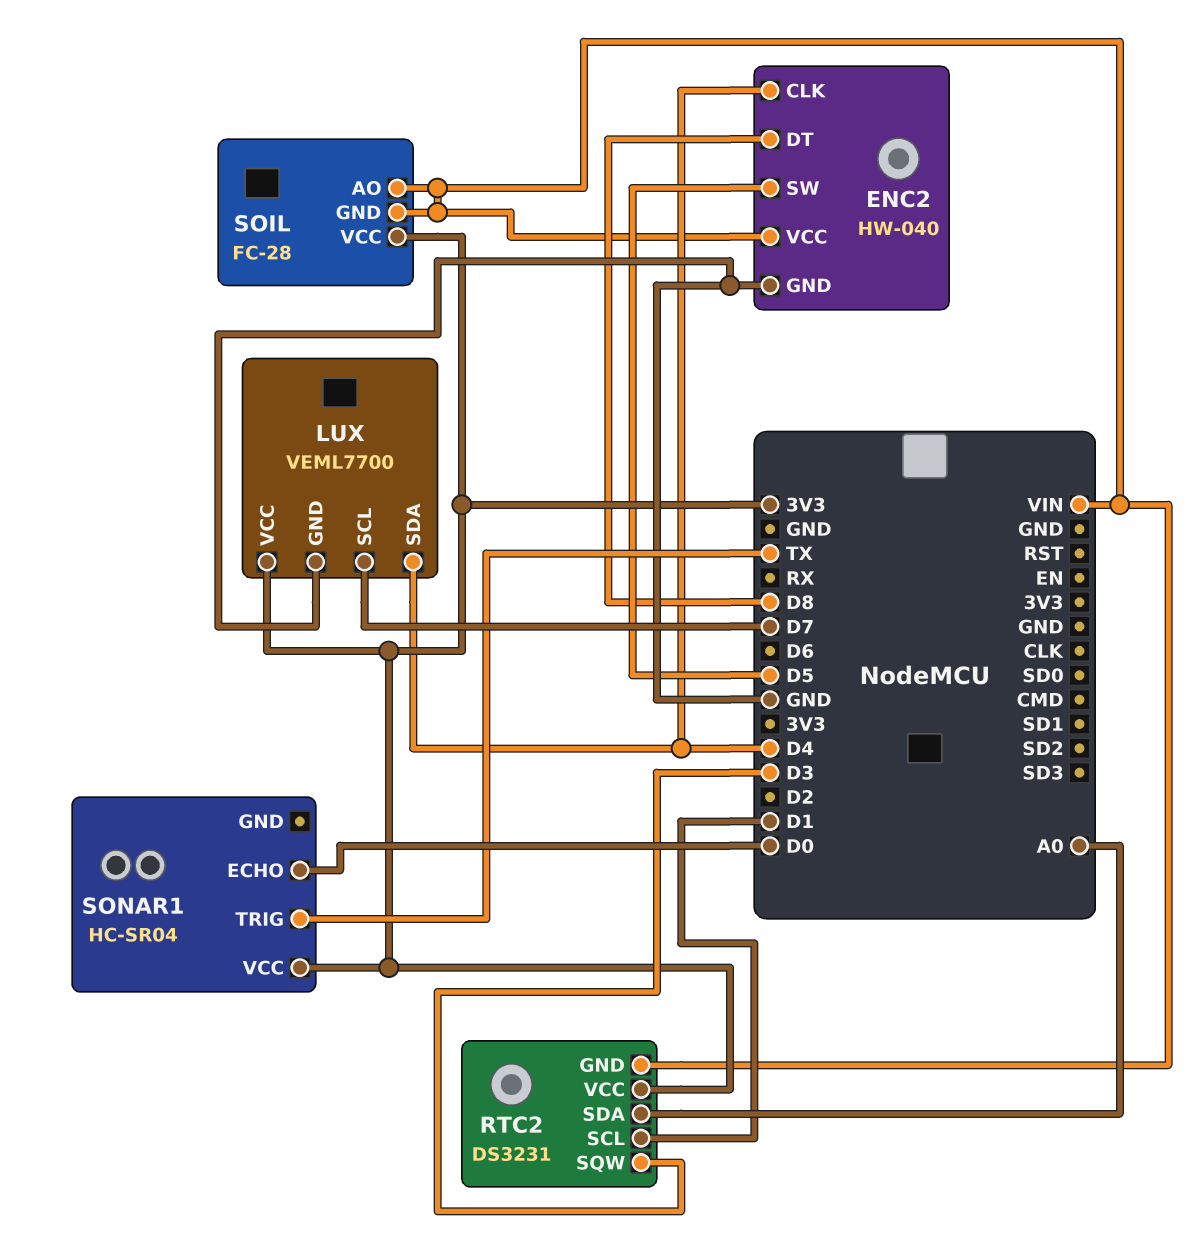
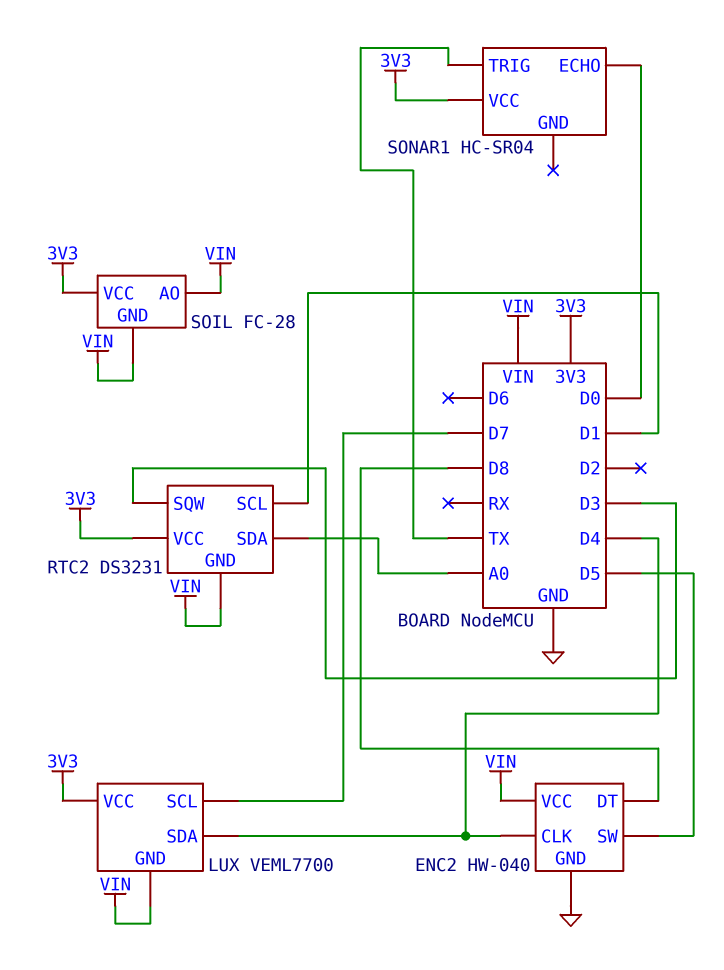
LUX pin GND: GND -> VIN

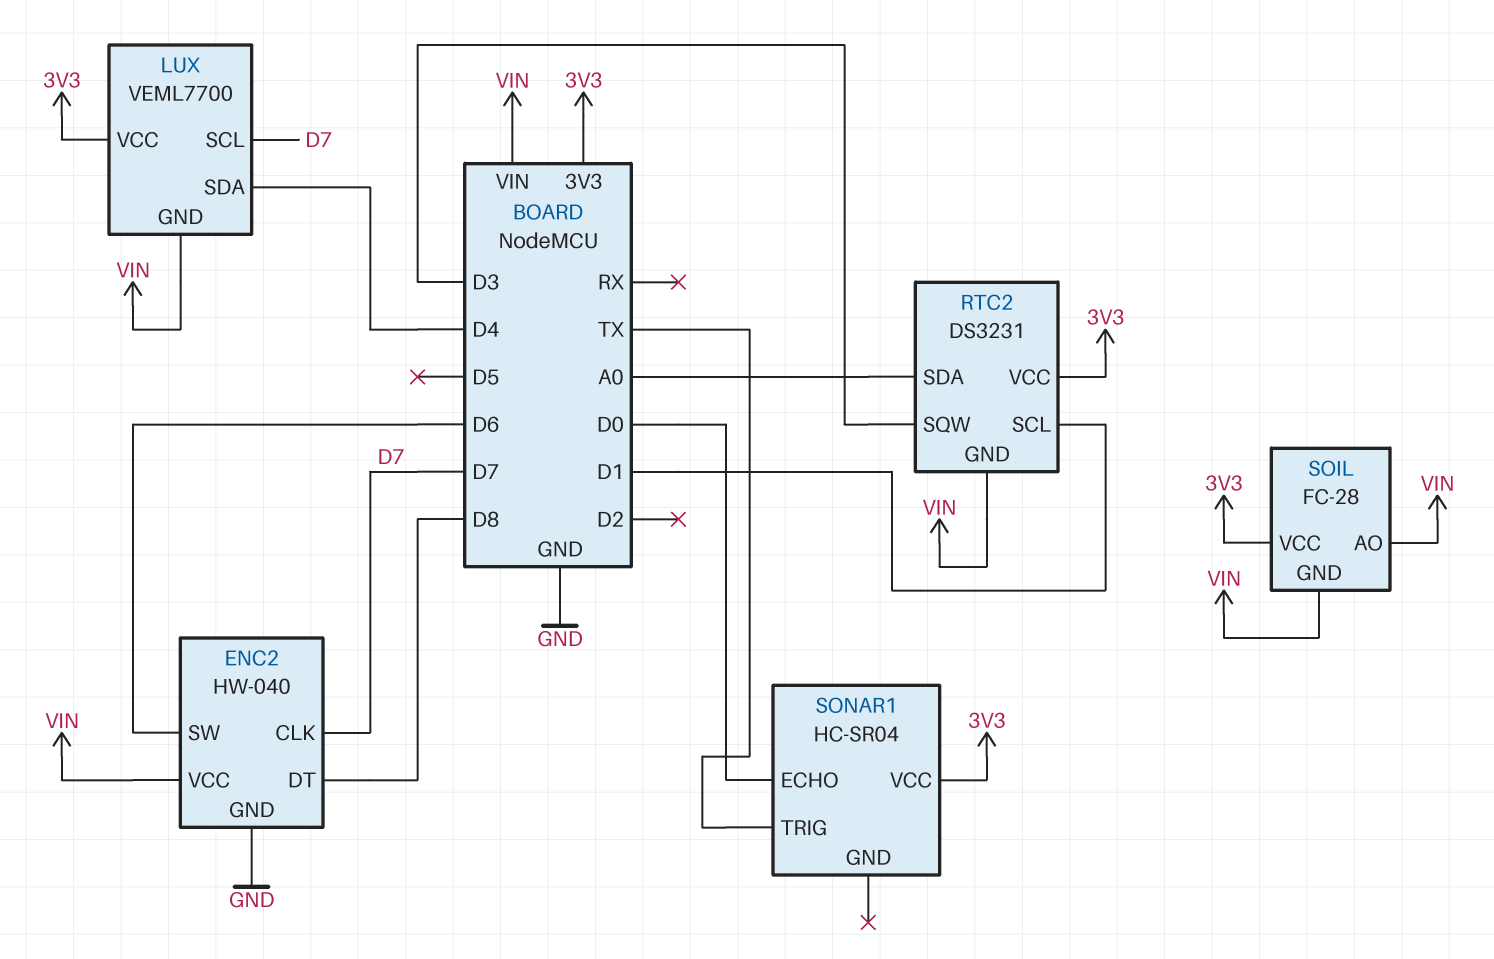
ENC2 pin CLK: D4 -> D7
ENC2 pin SW: D5 -> D6

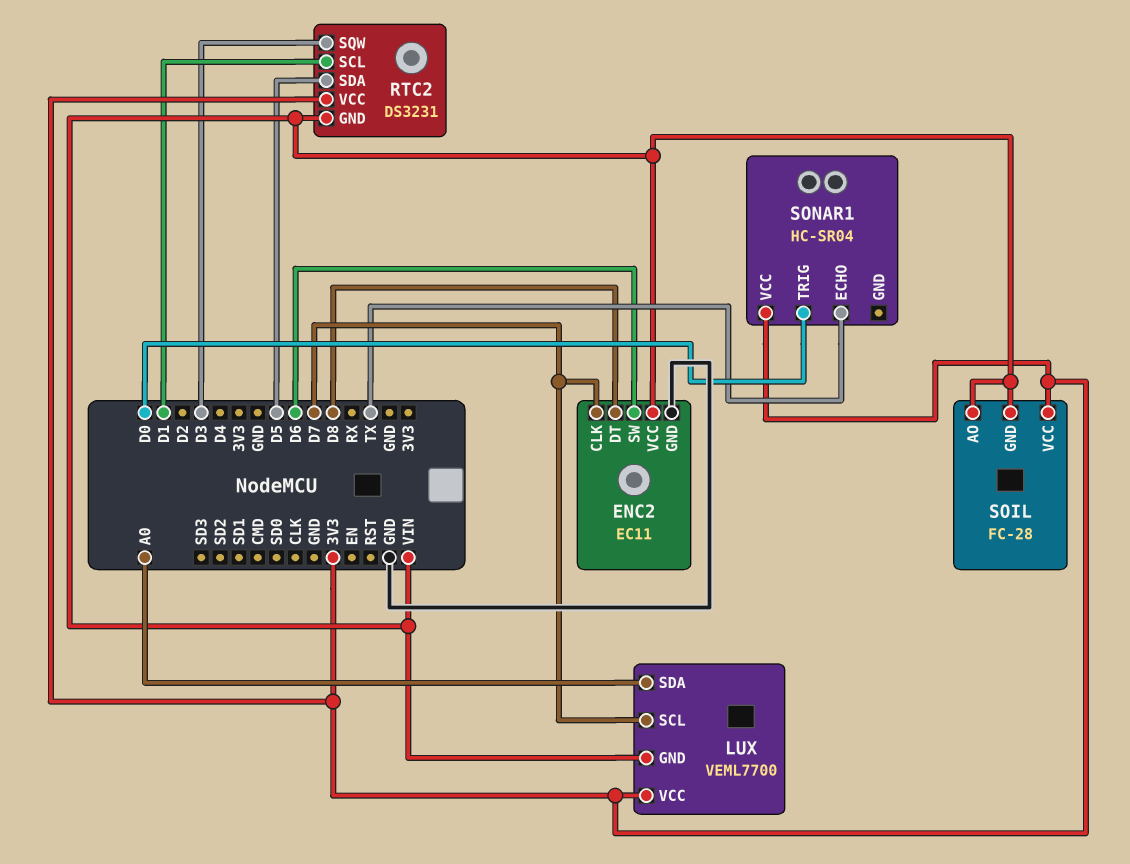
ENC2: HW-040 -> EC11
LUX pin SDA: D4 -> A0
RTC2 pin SDA: A0 -> D5
SONAR1 pin ECHO: D0 -> TX
SONAR1 pin TRIG: TX -> D0

